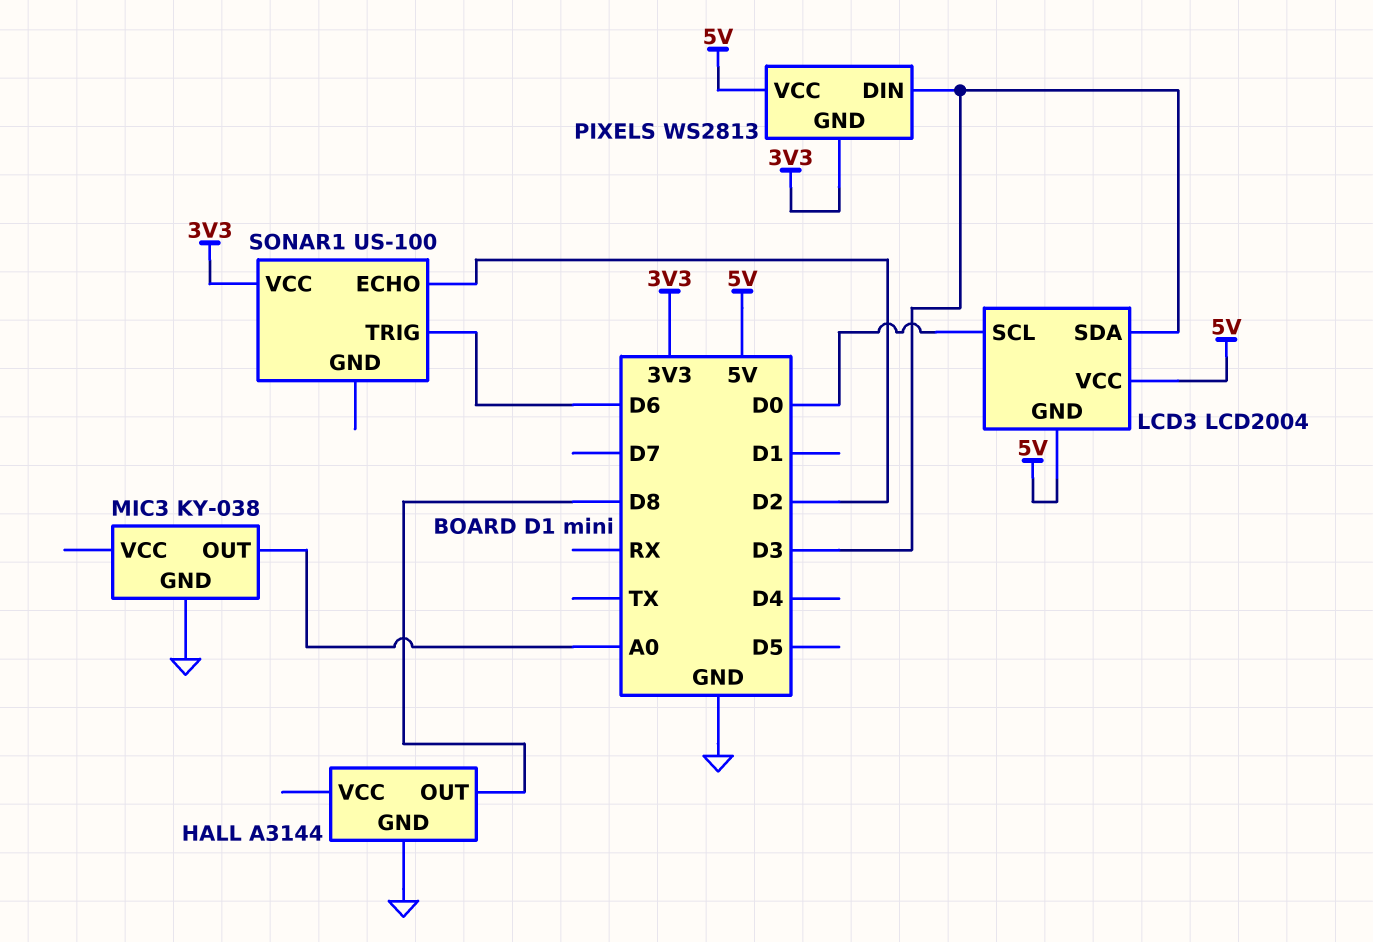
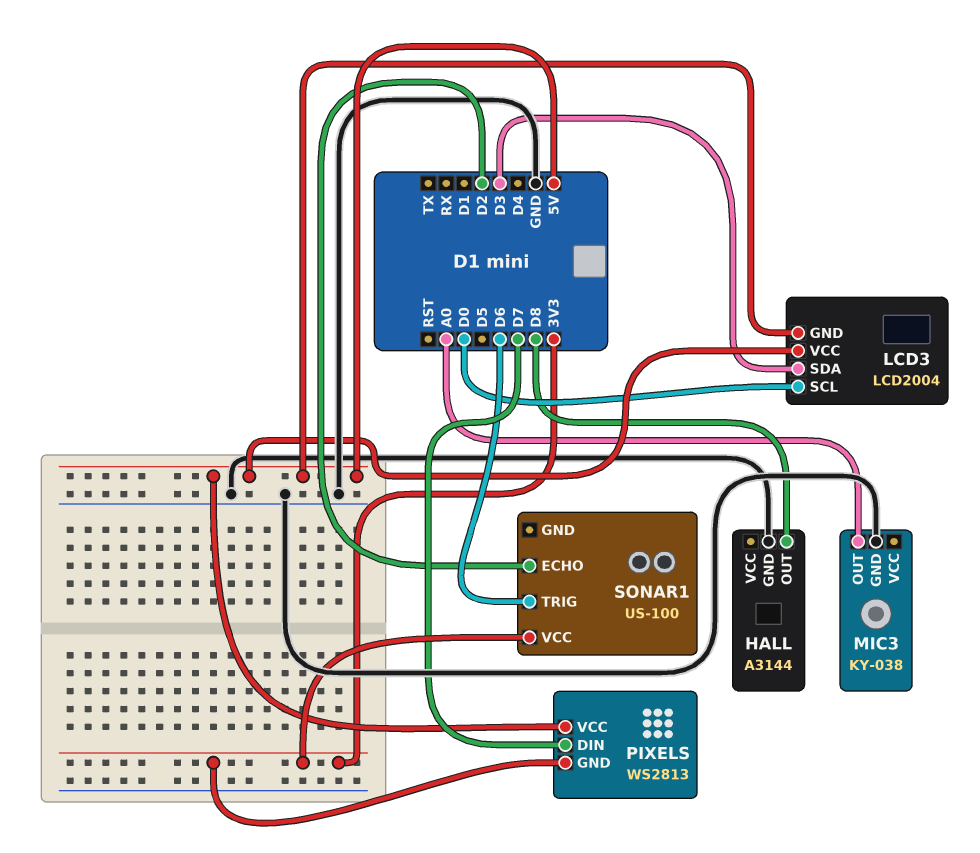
PIXELS pin DIN: D3 -> D7

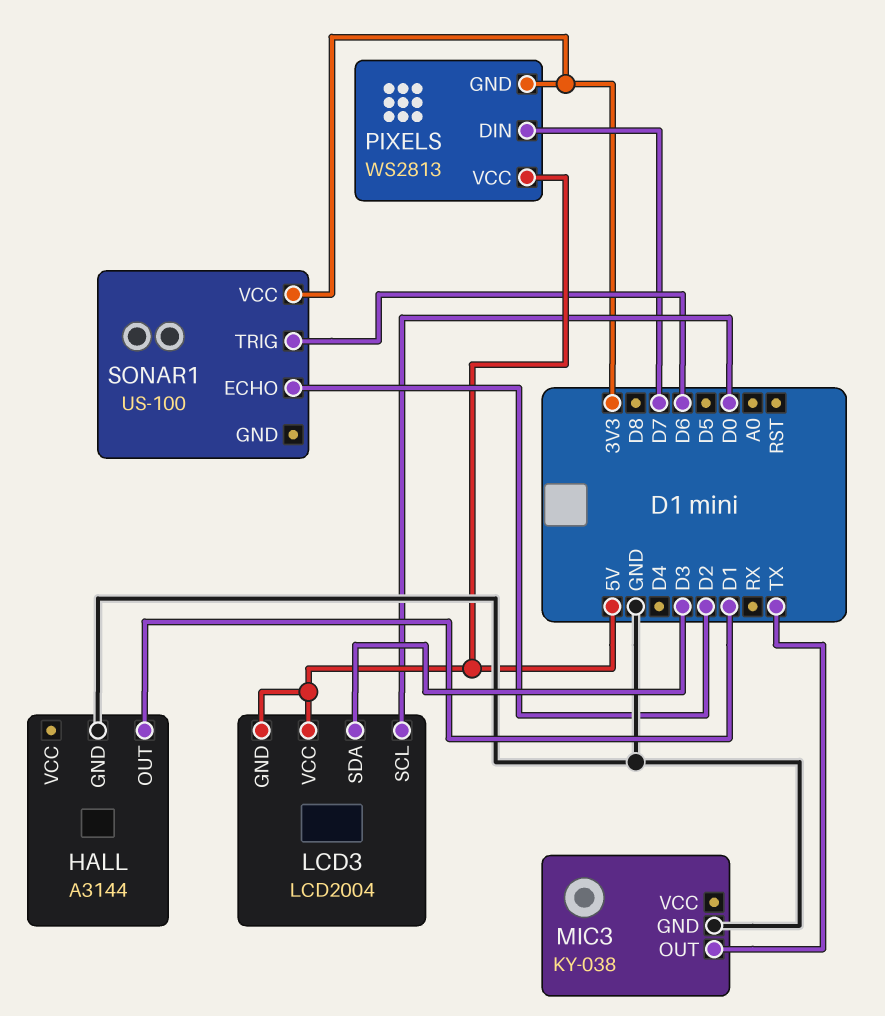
HALL pin OUT: D8 -> D1
MIC3 pin OUT: A0 -> TX

